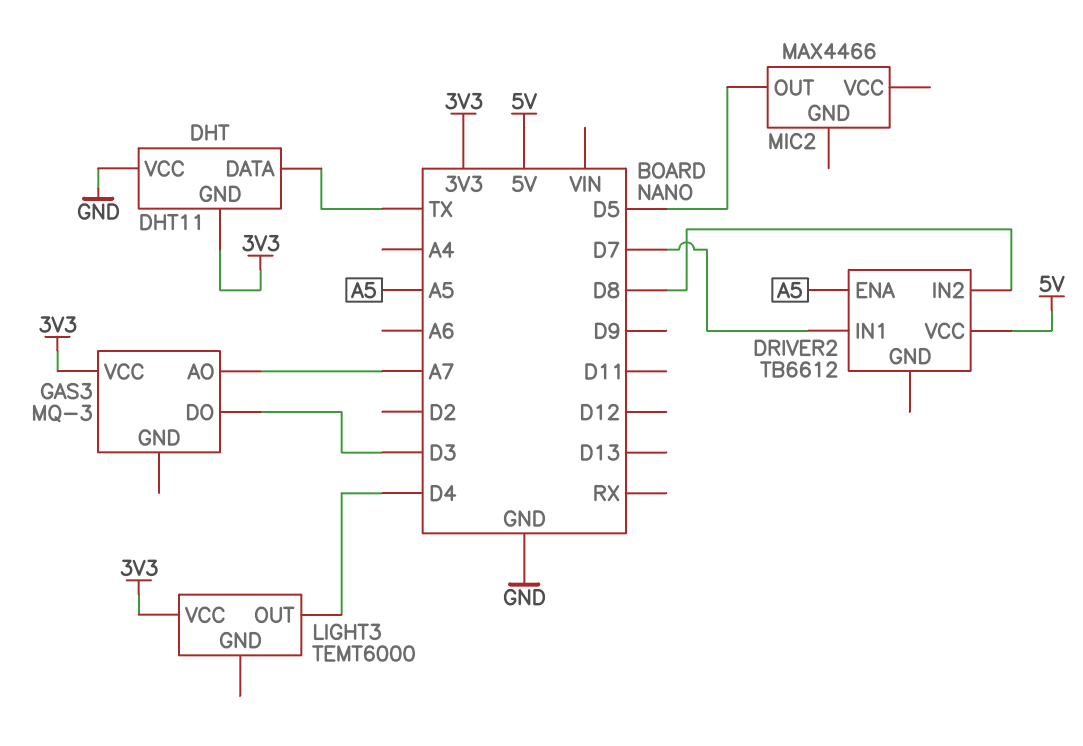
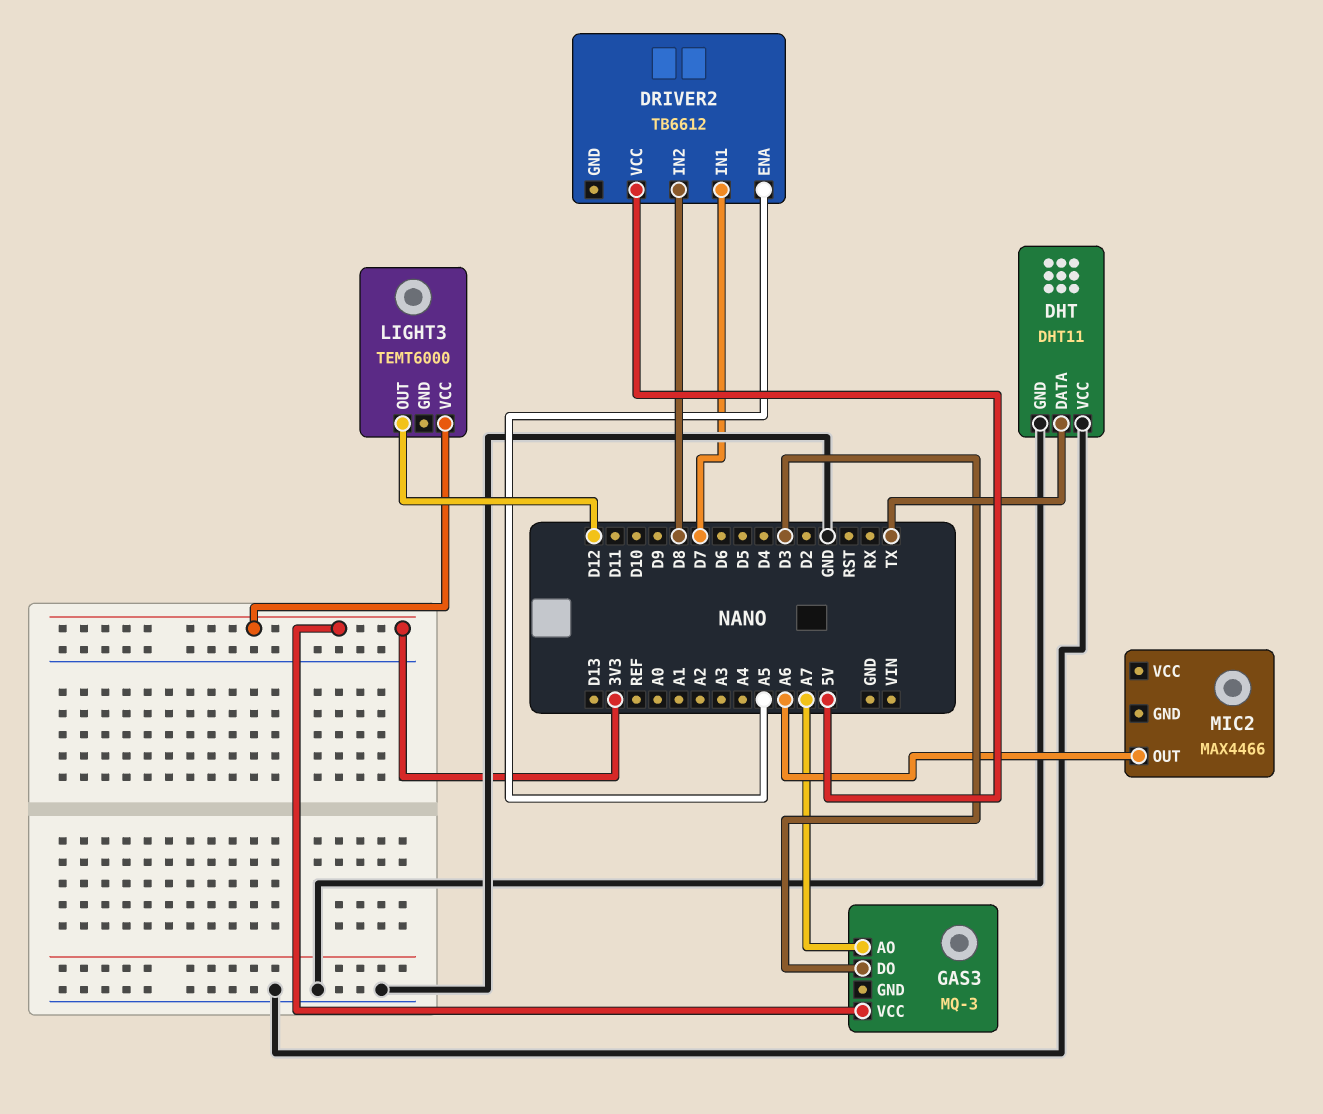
DHT pin GND: 3V3 -> GND
LIGHT3 pin OUT: D4 -> D12
MIC2 pin OUT: D5 -> A6

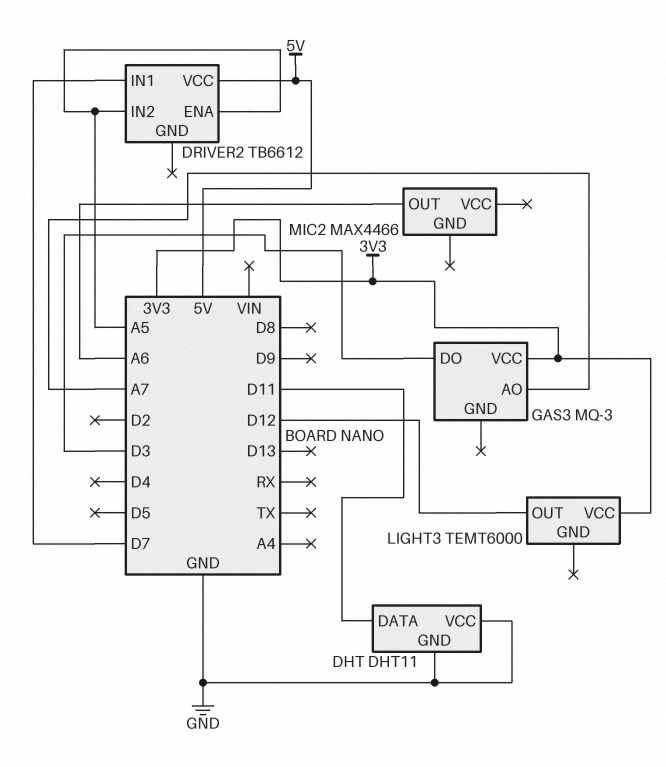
DHT pin DATA: TX -> D11
DRIVER2 pin IN2: D8 -> A5

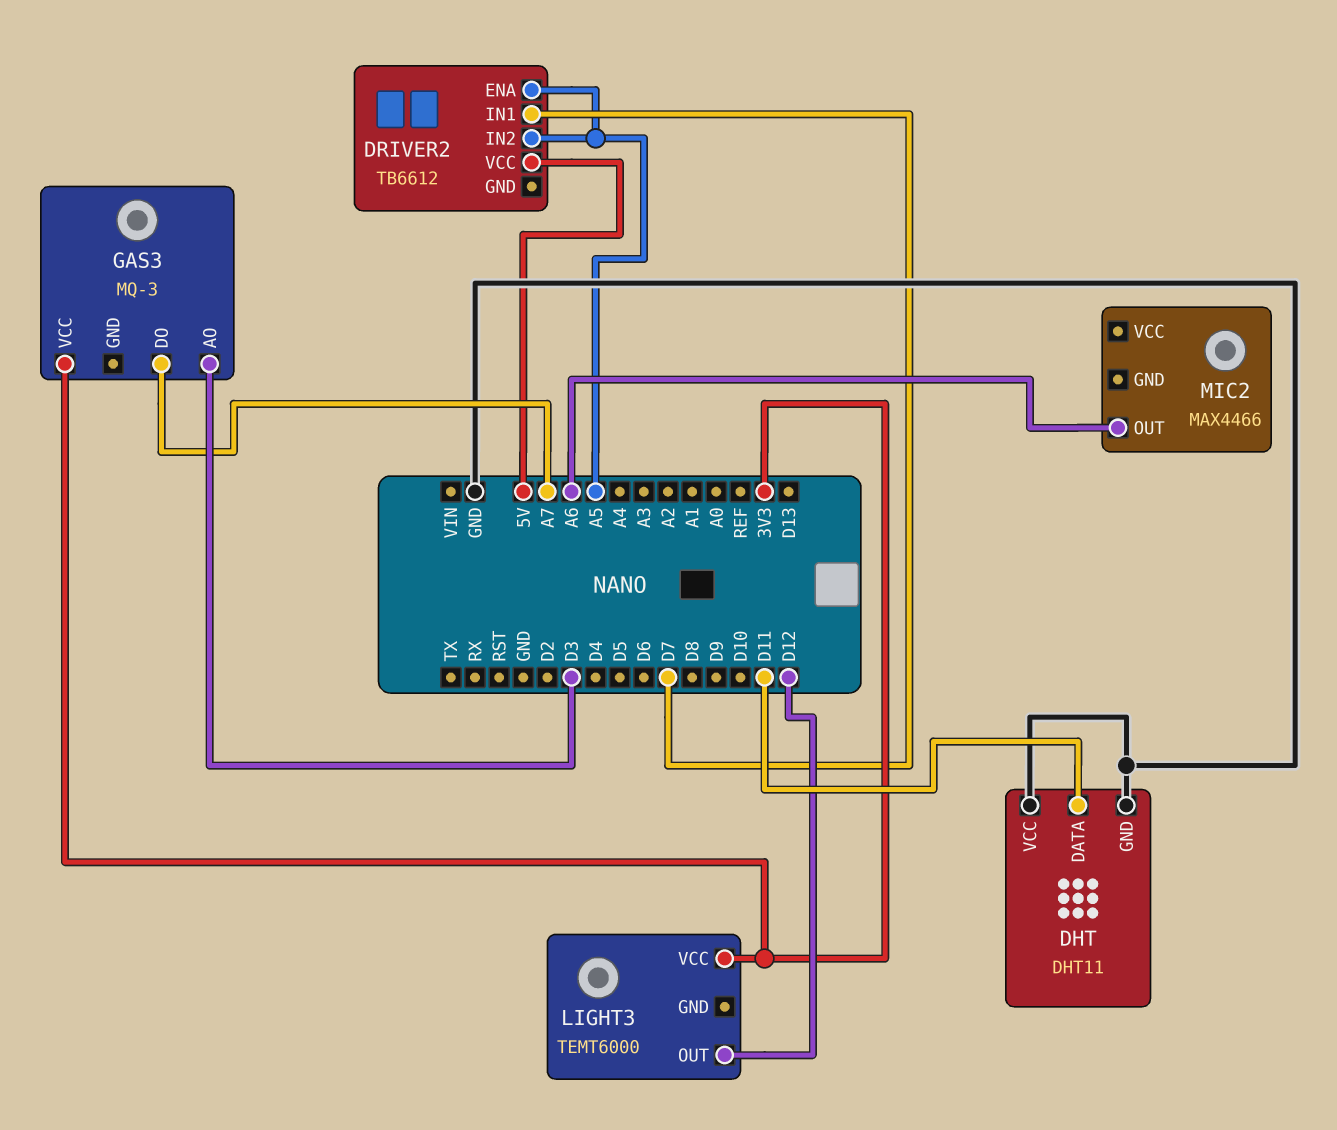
GAS3 pin AO: A7 -> D3
GAS3 pin DO: D3 -> A7

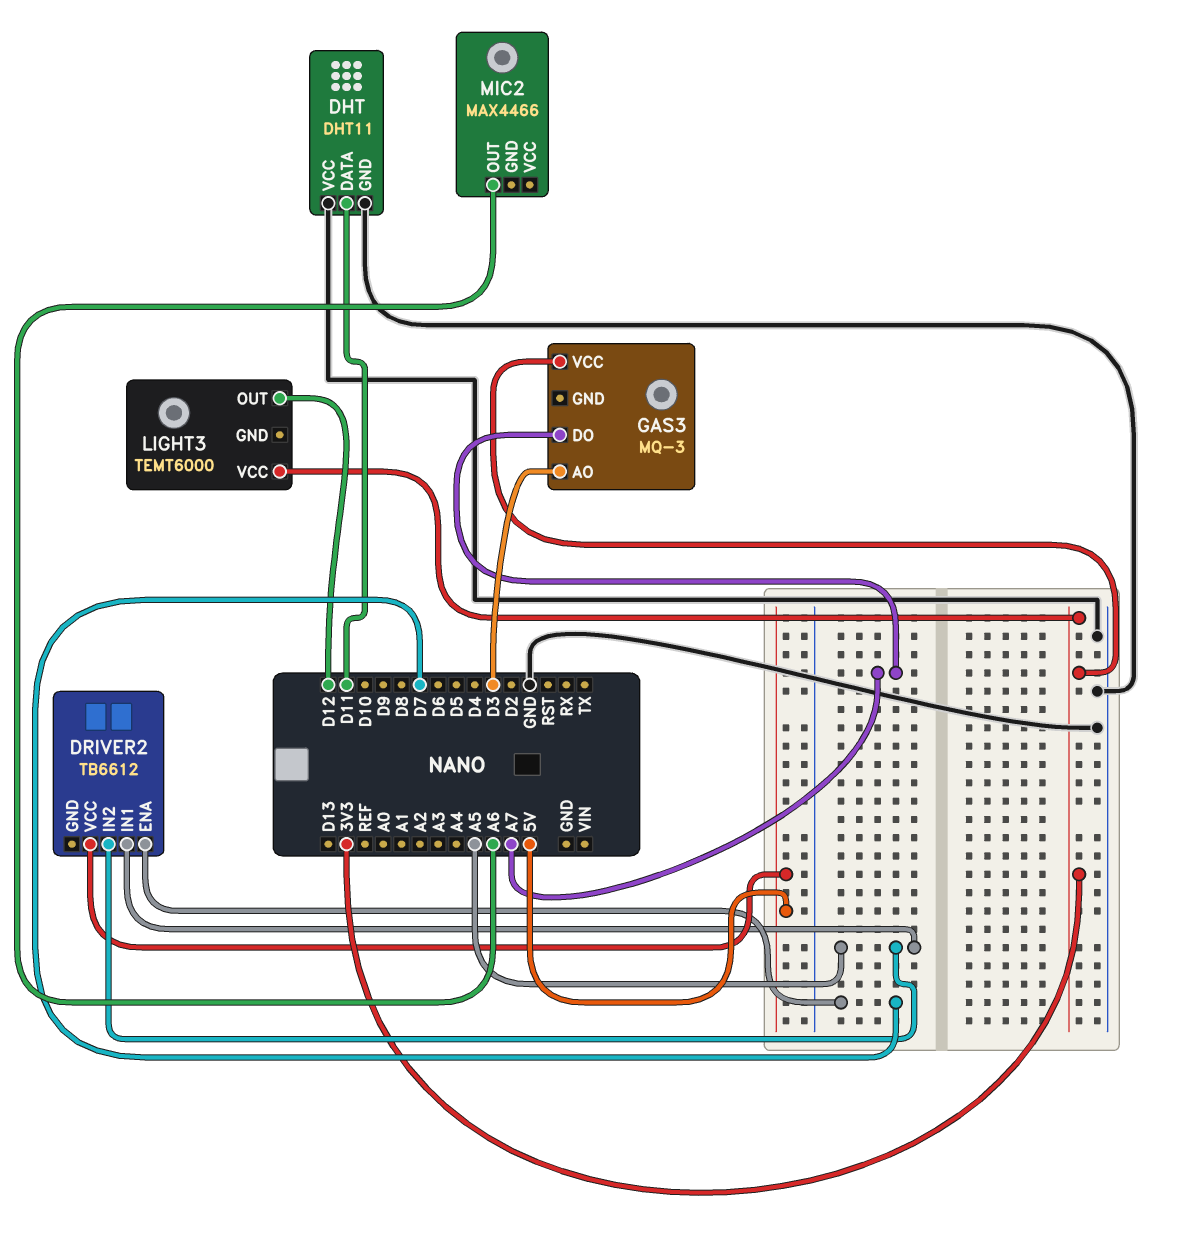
DRIVER2 pin ENA: A5 -> D7
DRIVER2 pin IN1: D7 -> A5

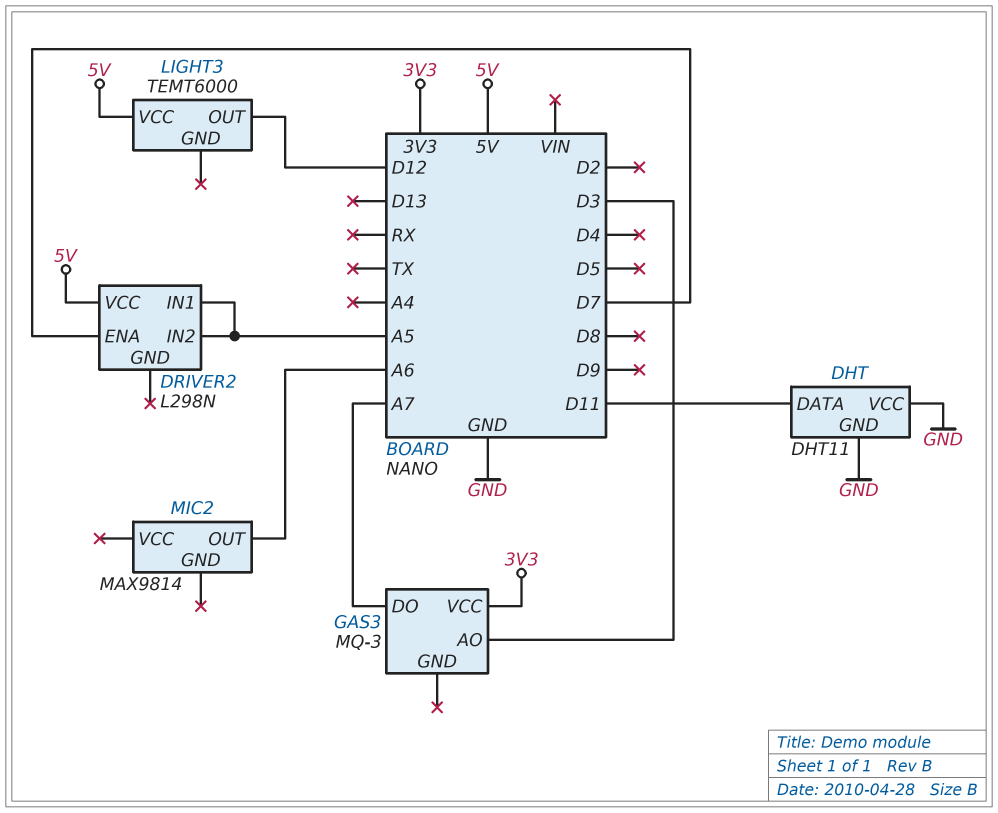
DRIVER2: TB6612 -> L298N
LIGHT3 pin VCC: 3V3 -> 5V
MIC2: MAX4466 -> MAX9814

